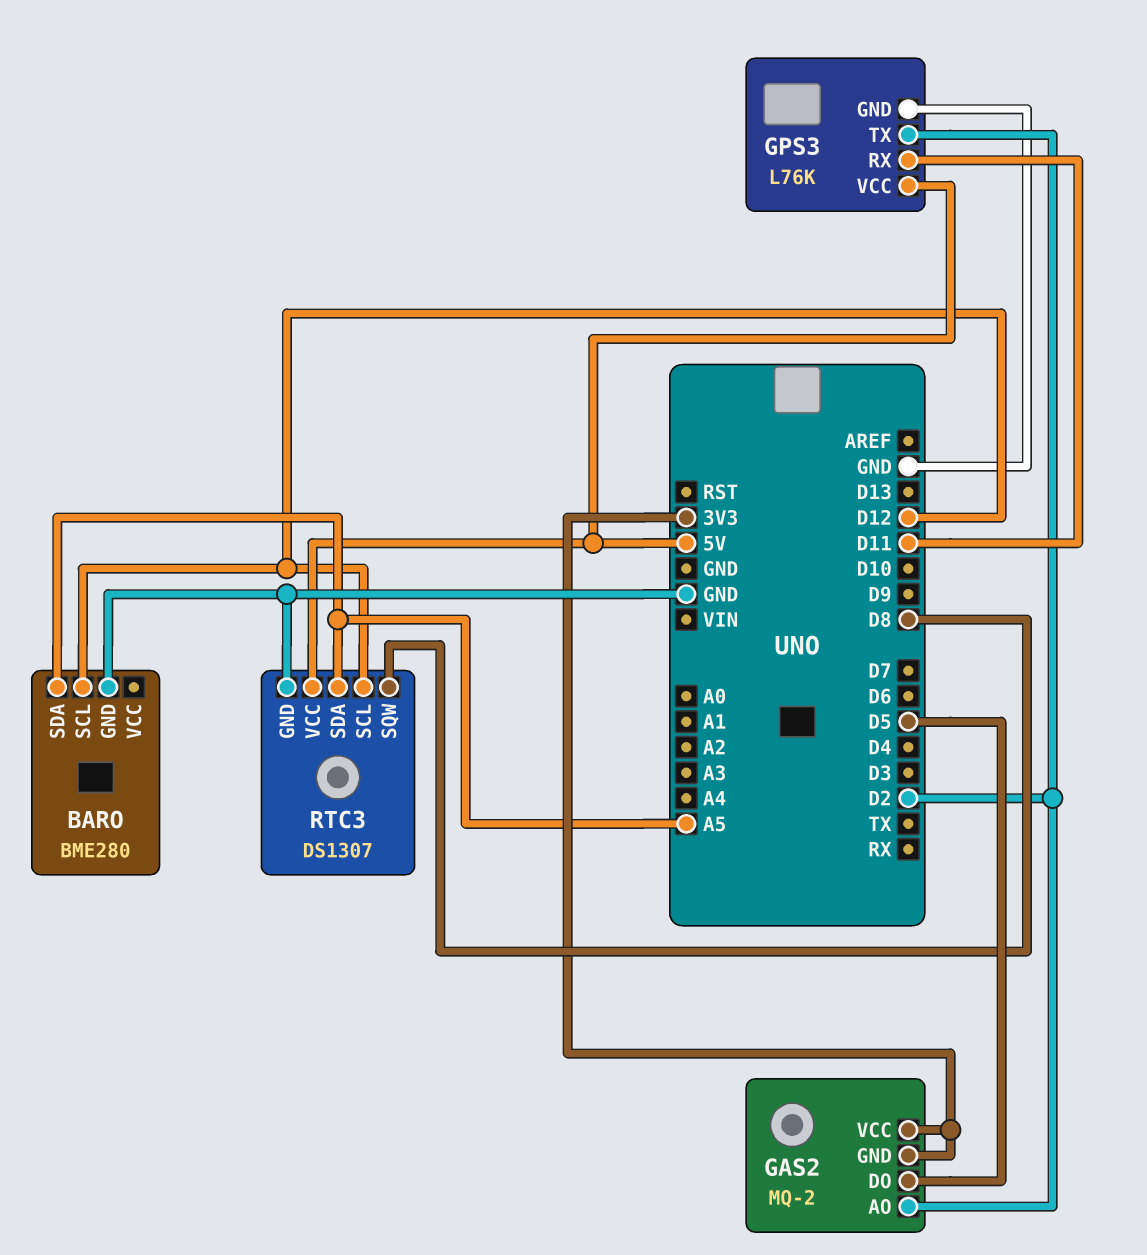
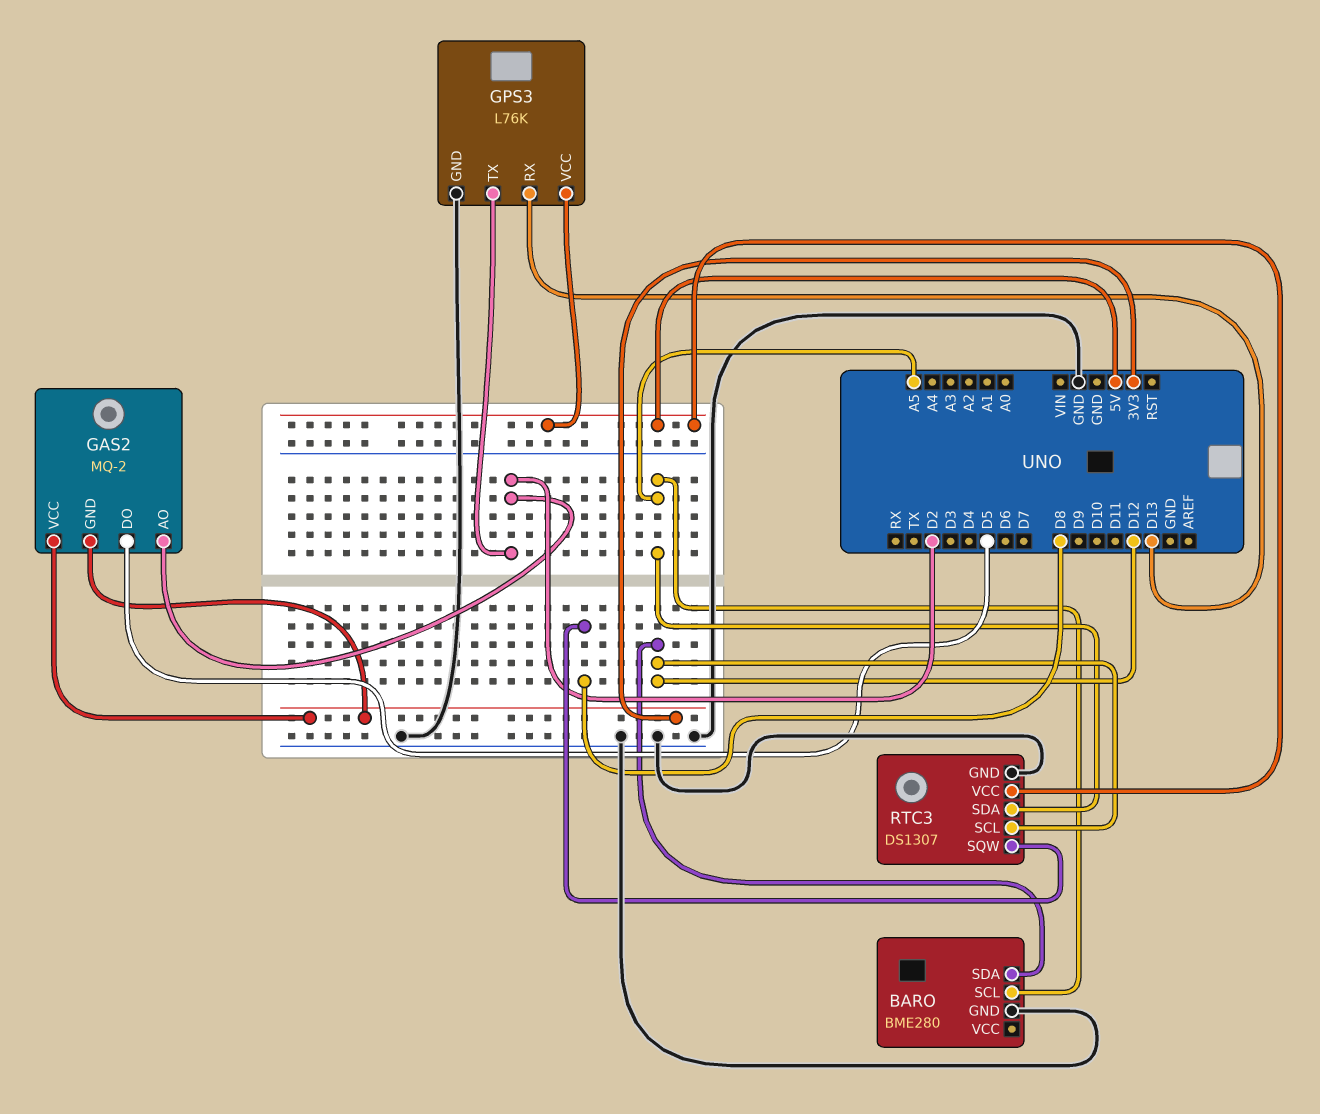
BARO pin SCL: D12 -> A5
BARO pin SDA: A5 -> D12
GPS3 pin RX: D11 -> D13

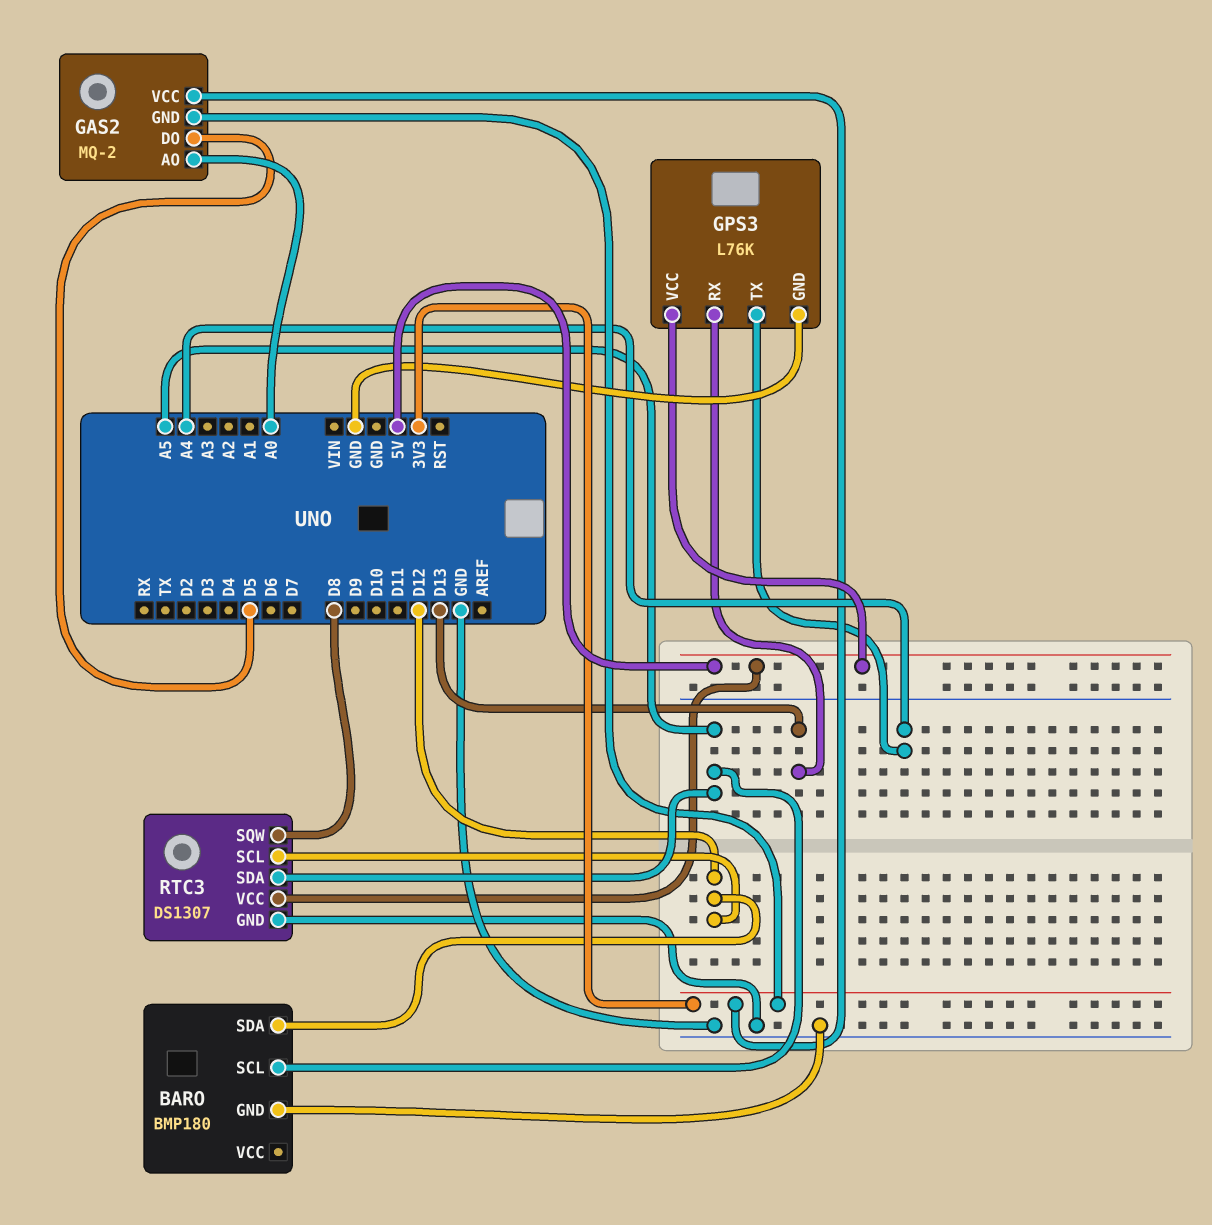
BARO: BME280 -> BMP180
GAS2 pin AO: D2 -> A0
GPS3 pin TX: D2 -> A4

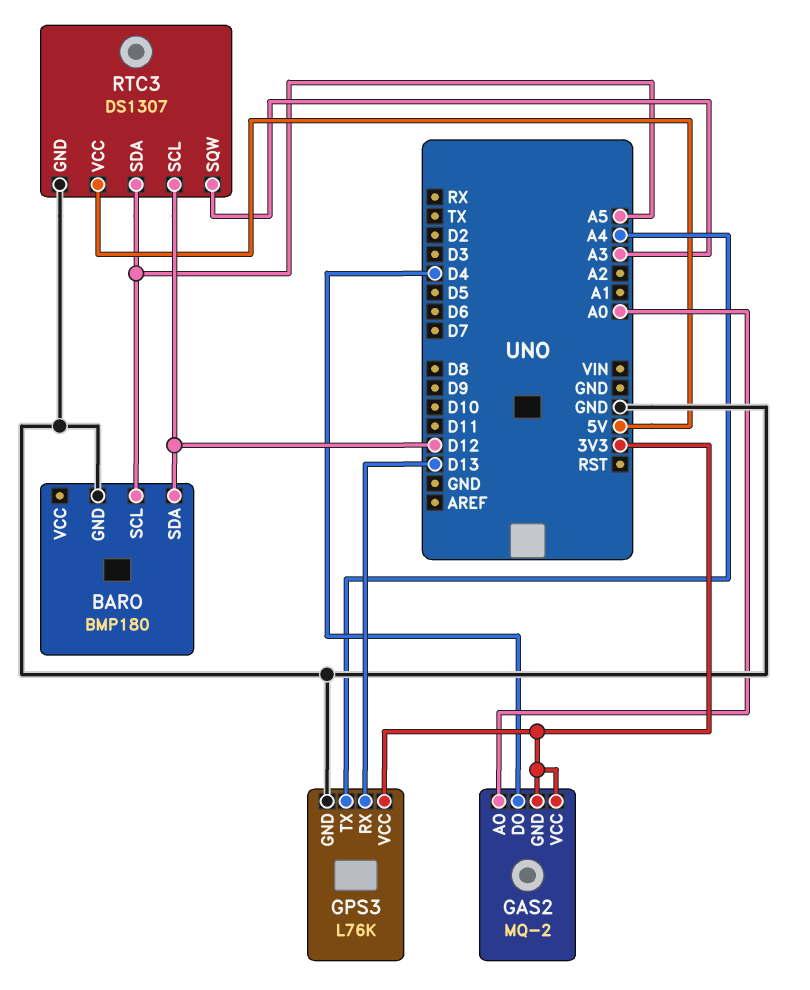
GAS2 pin DO: D5 -> D4
GPS3 pin VCC: 5V -> 3V3
RTC3 pin SQW: D8 -> A3

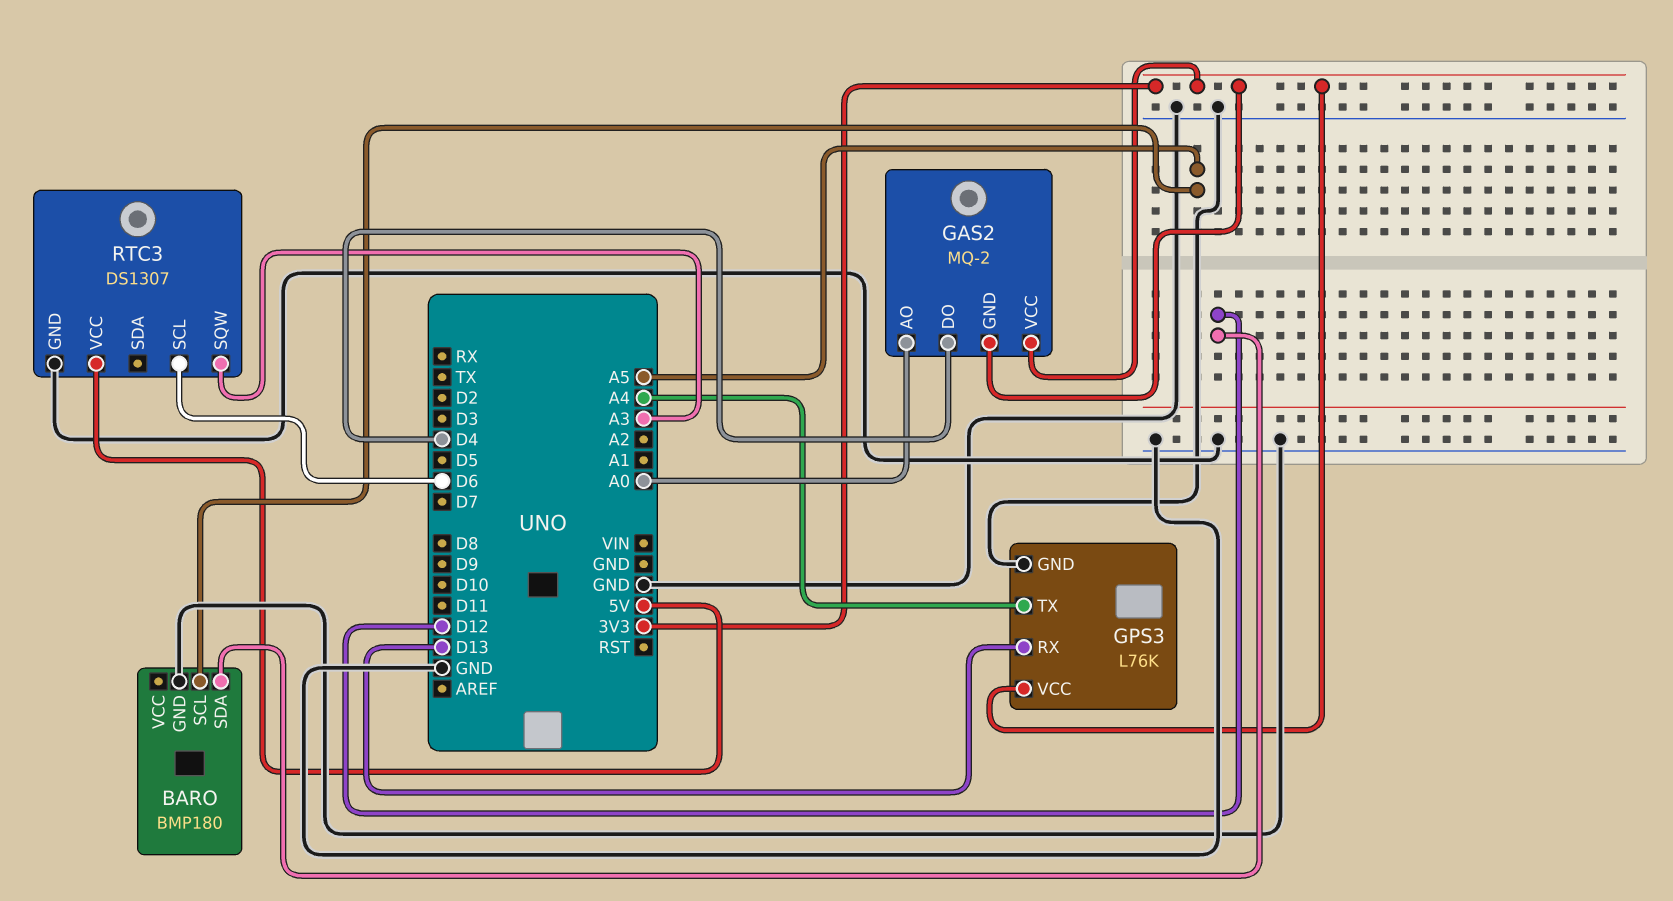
RTC3 pin SCL: D12 -> D6
RTC3 pin SDA: A5 -> none

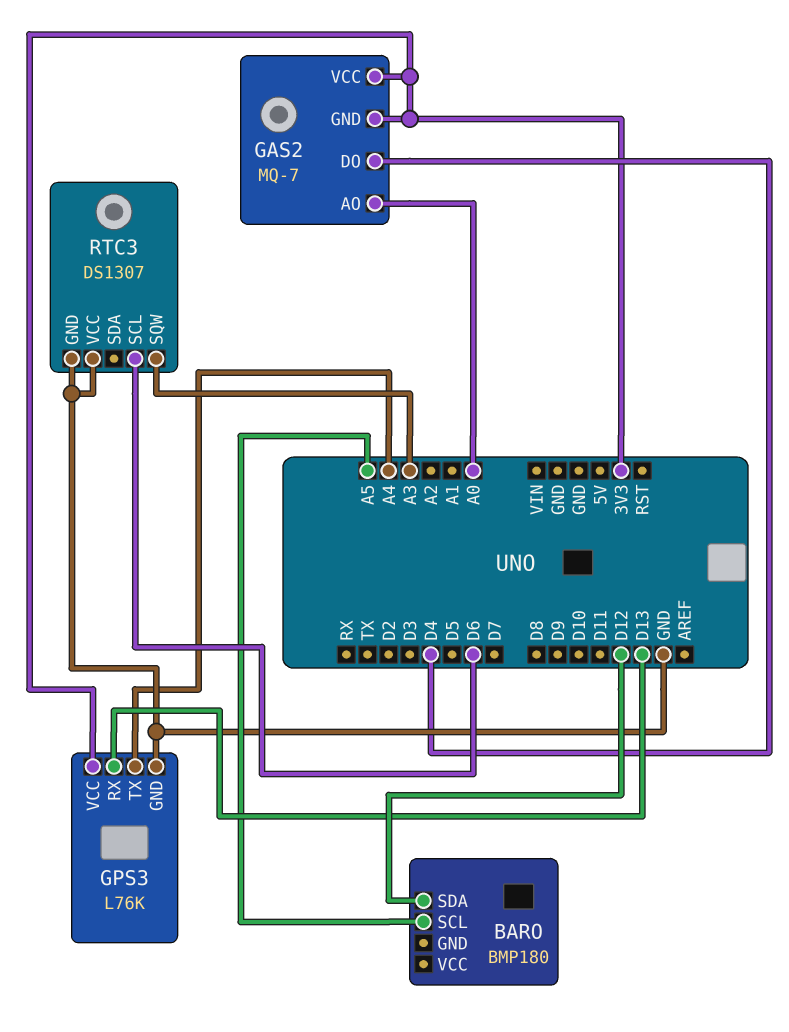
BARO pin GND: GND -> none
GAS2: MQ-2 -> MQ-7
RTC3 pin VCC: 5V -> GND

